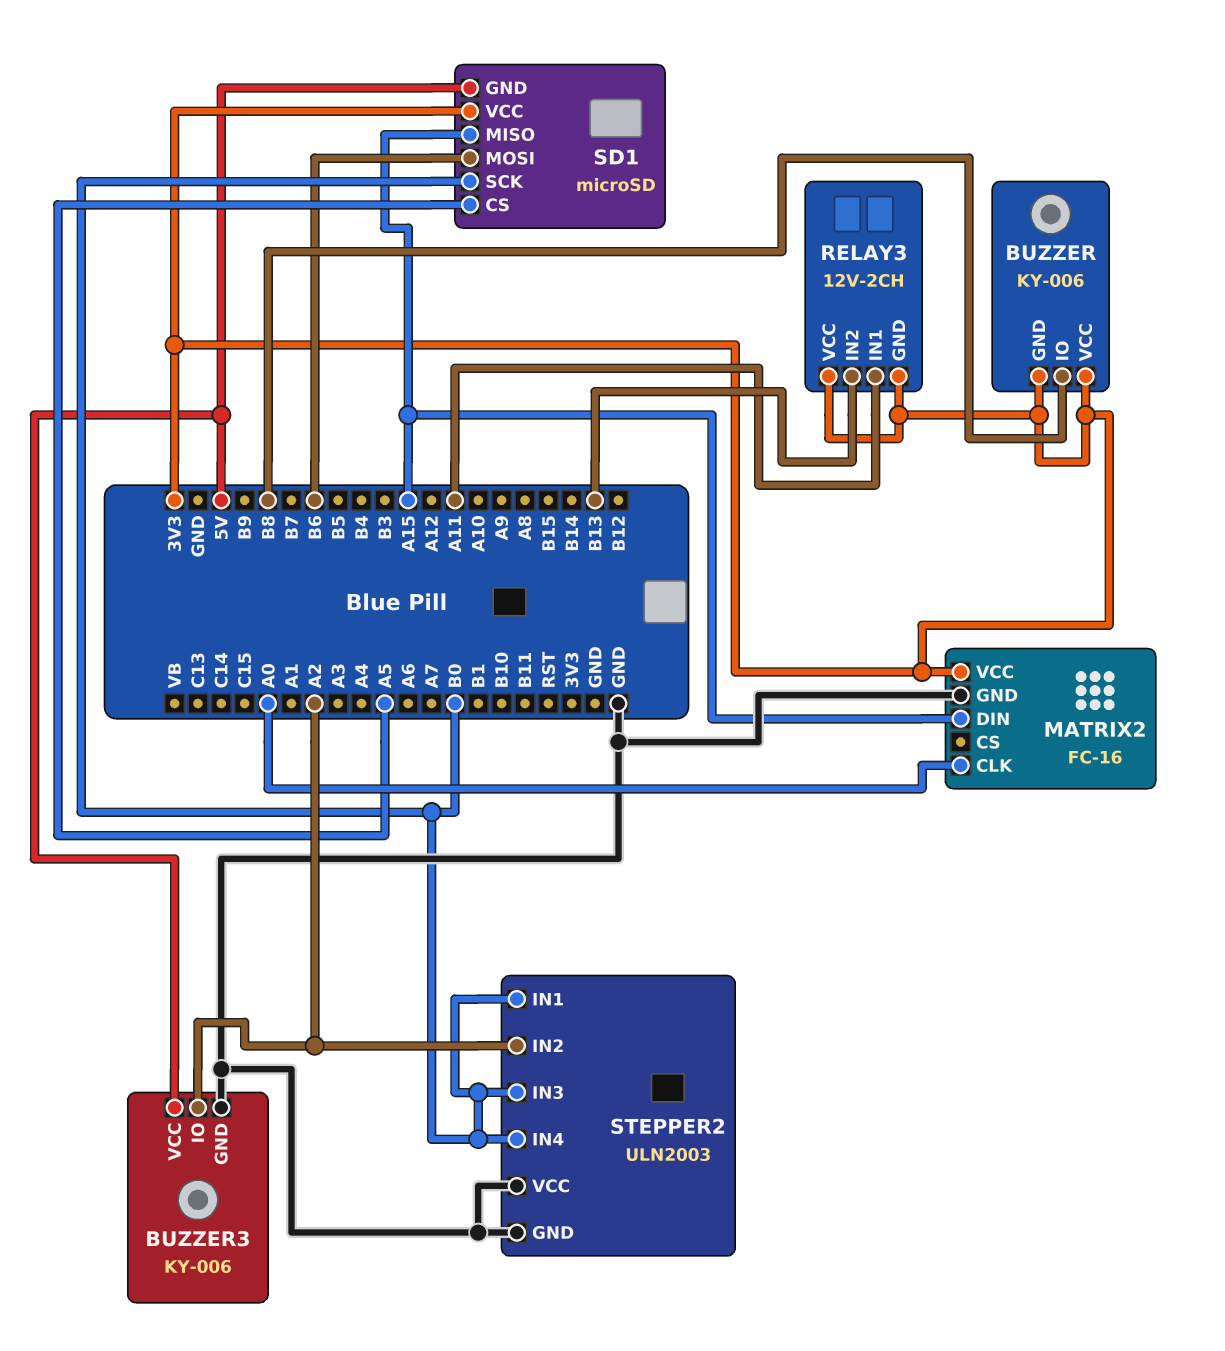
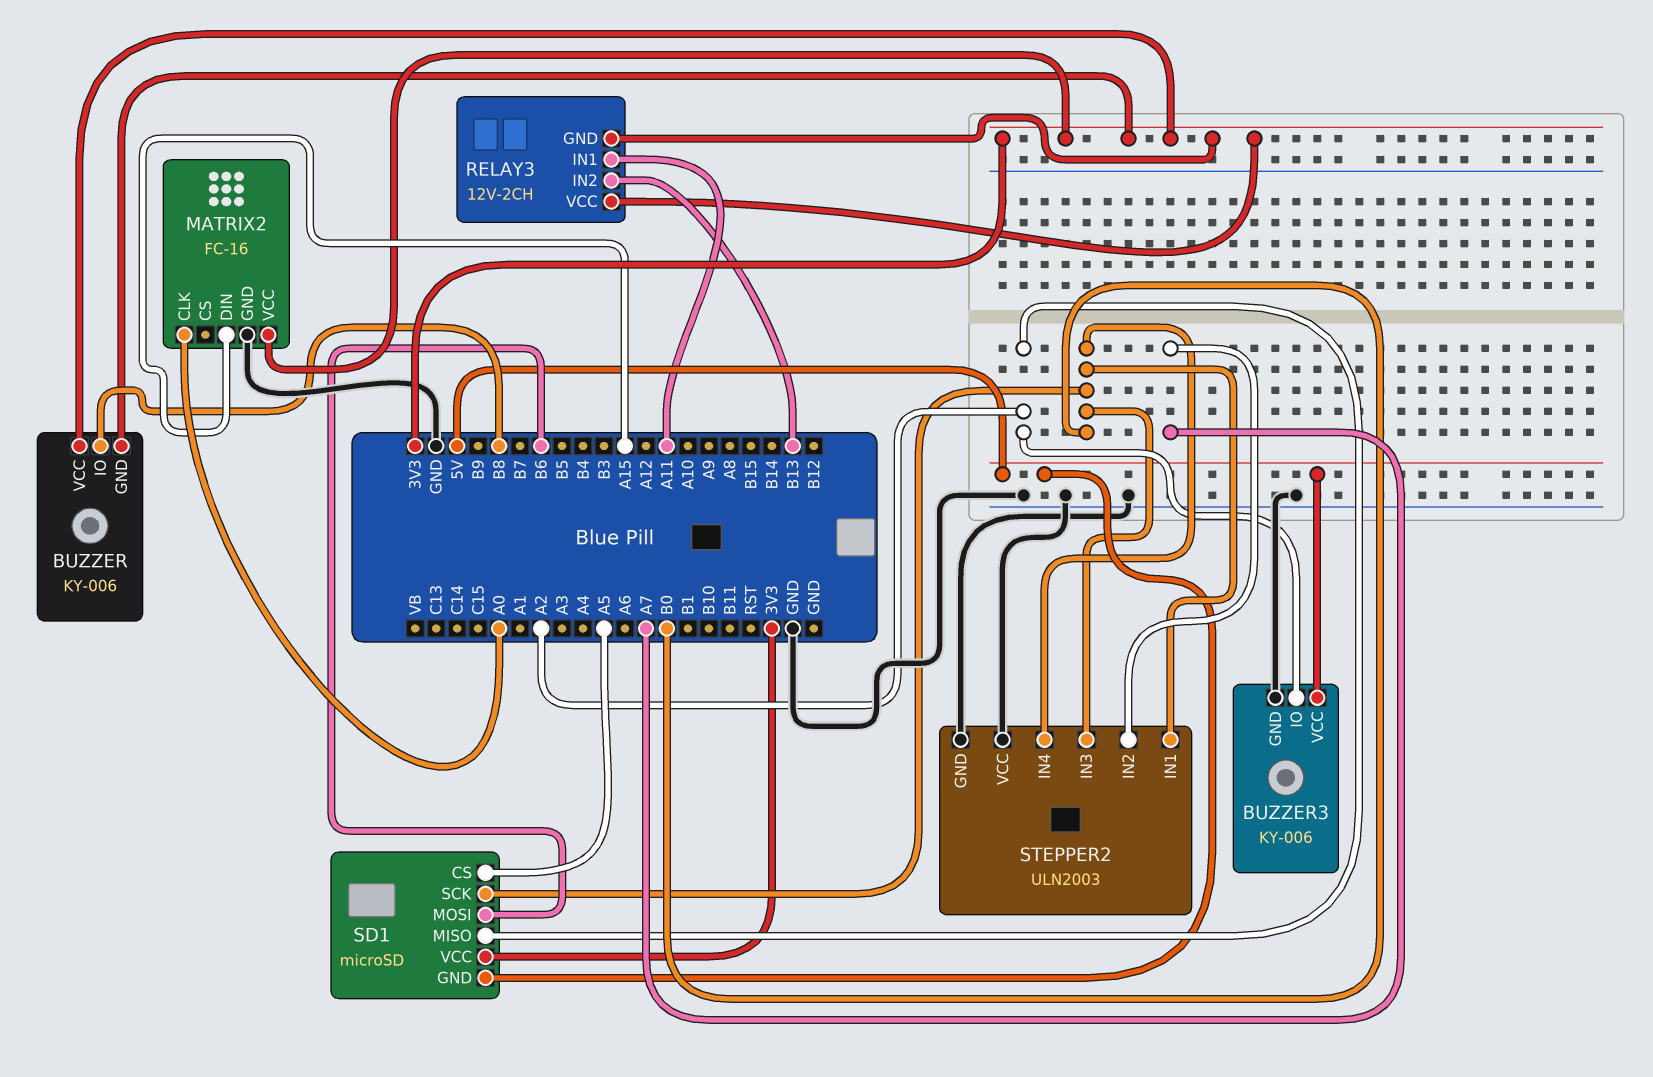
SD1 pin MISO: A15 -> A2
STEPPER2 pin IN2: A2 -> A7

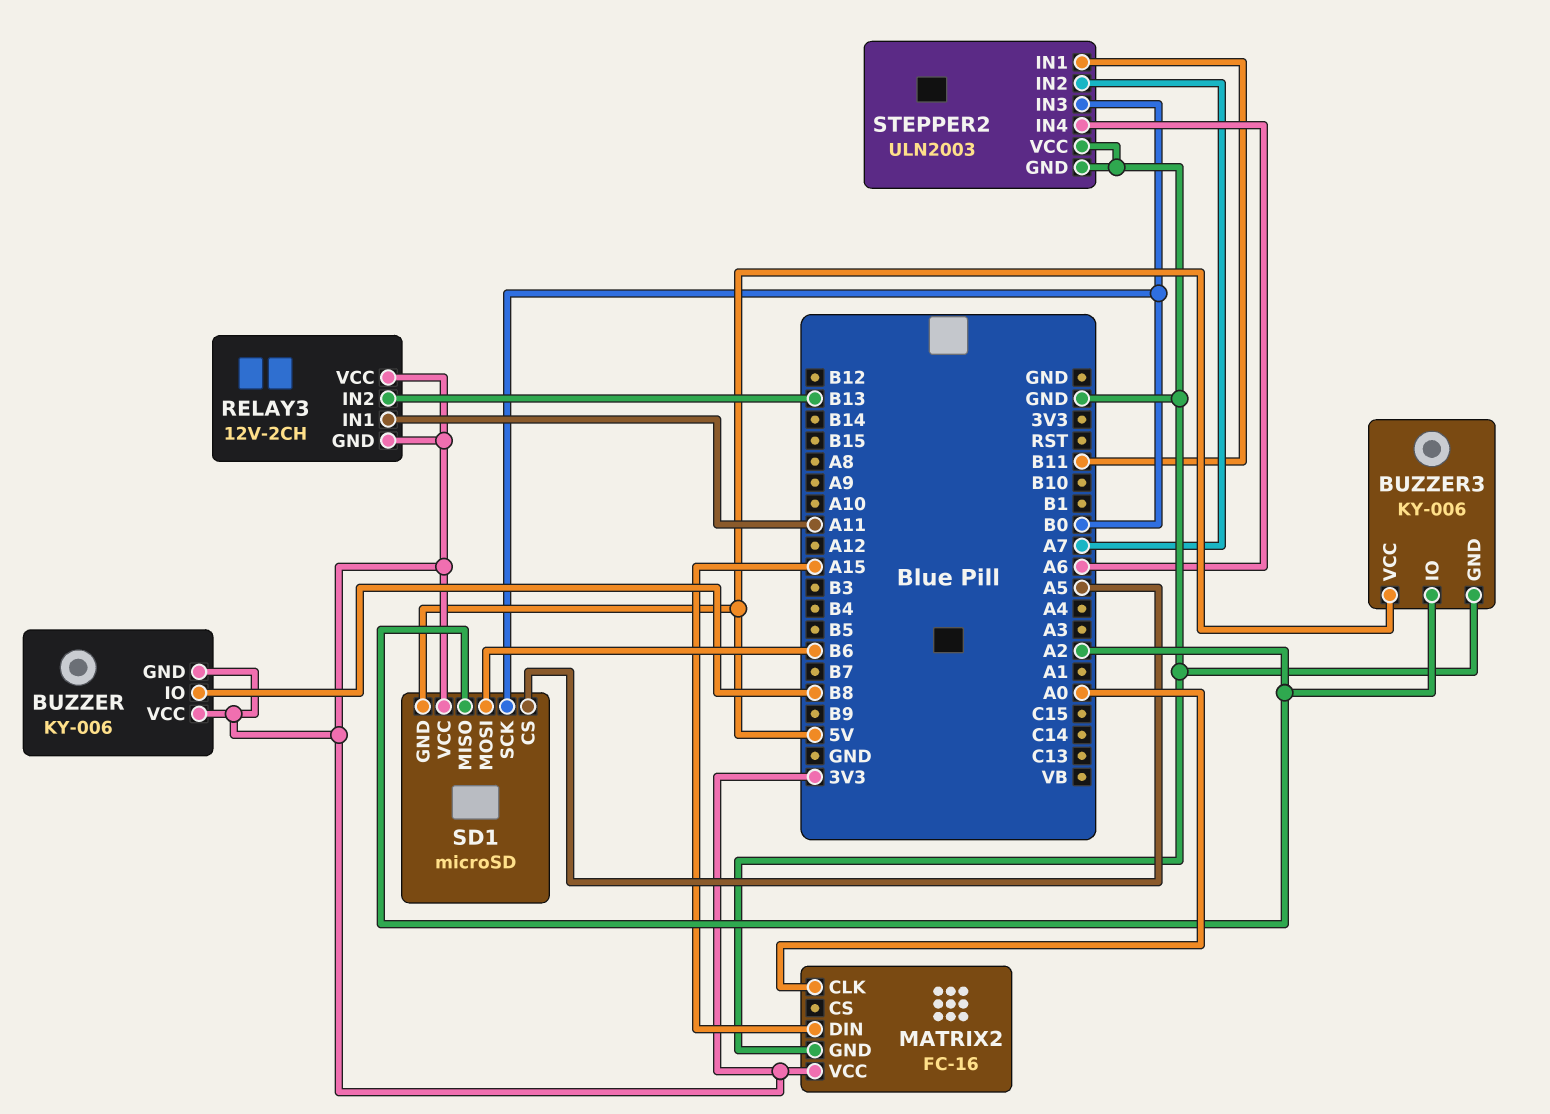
STEPPER2 pin IN1: B0 -> B11
STEPPER2 pin IN4: B0 -> A6

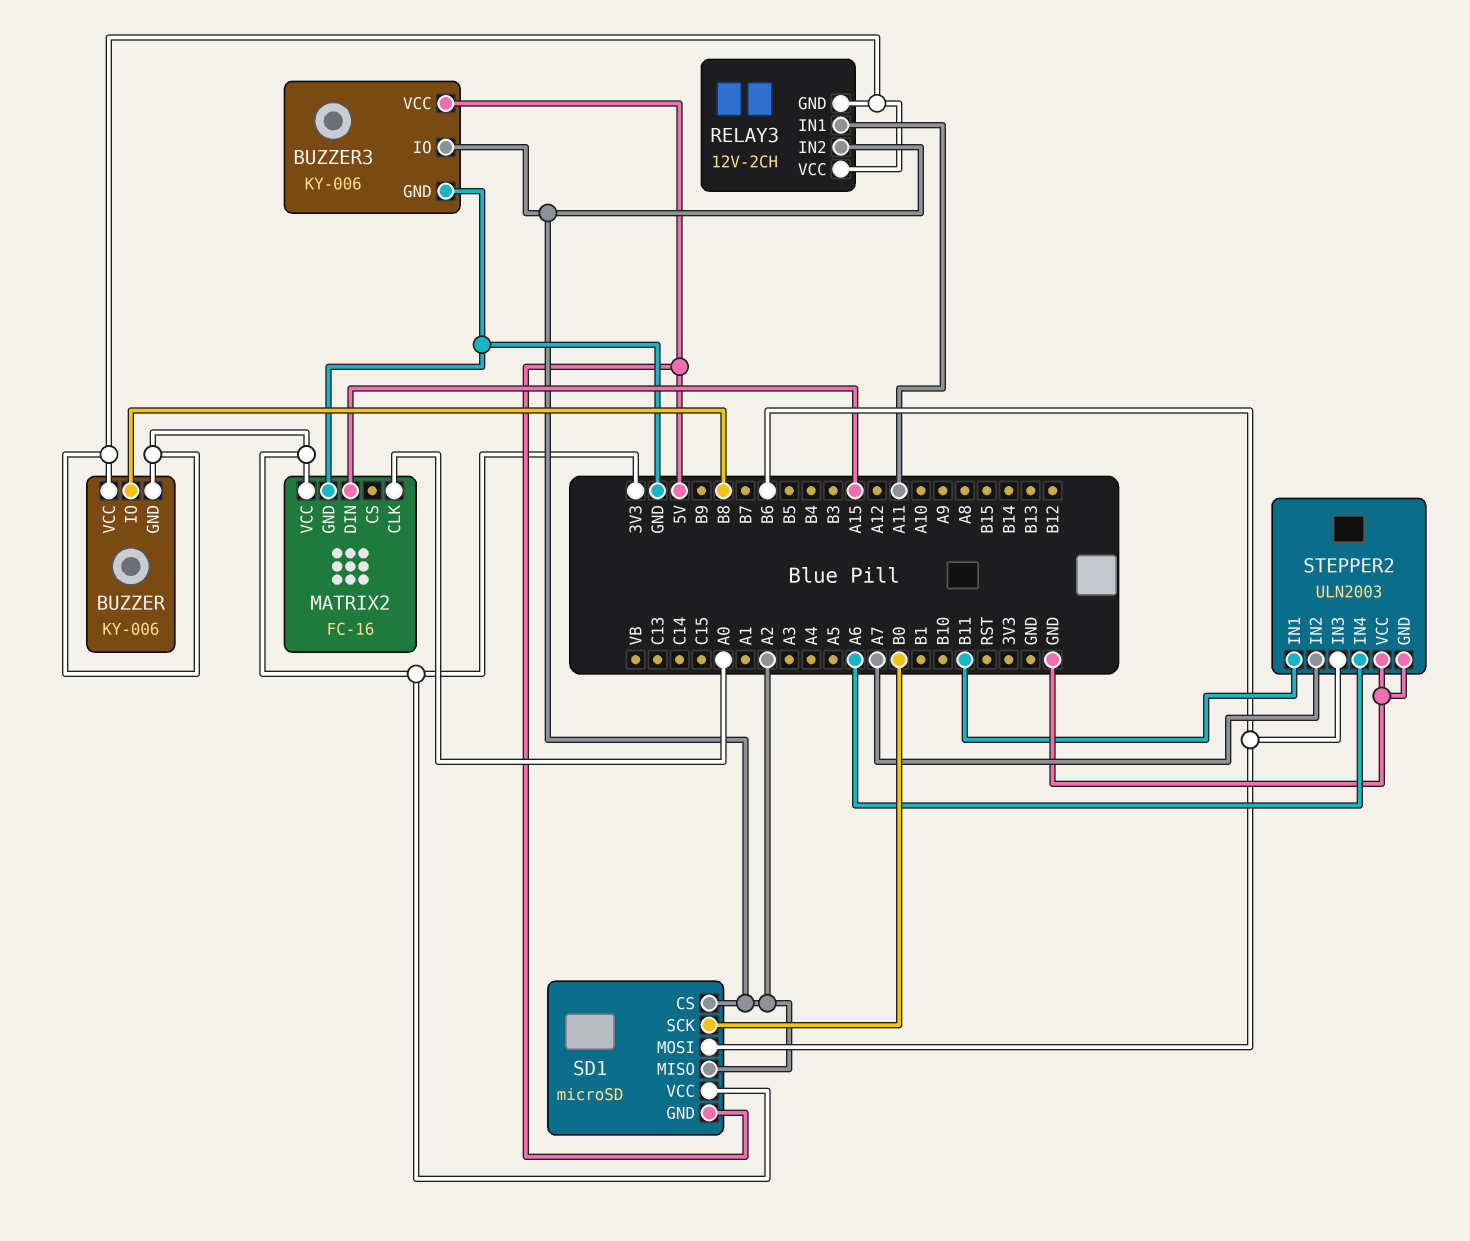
RELAY3 pin IN2: B13 -> A2
SD1 pin CS: A5 -> A2
STEPPER2 pin IN3: B0 -> B6

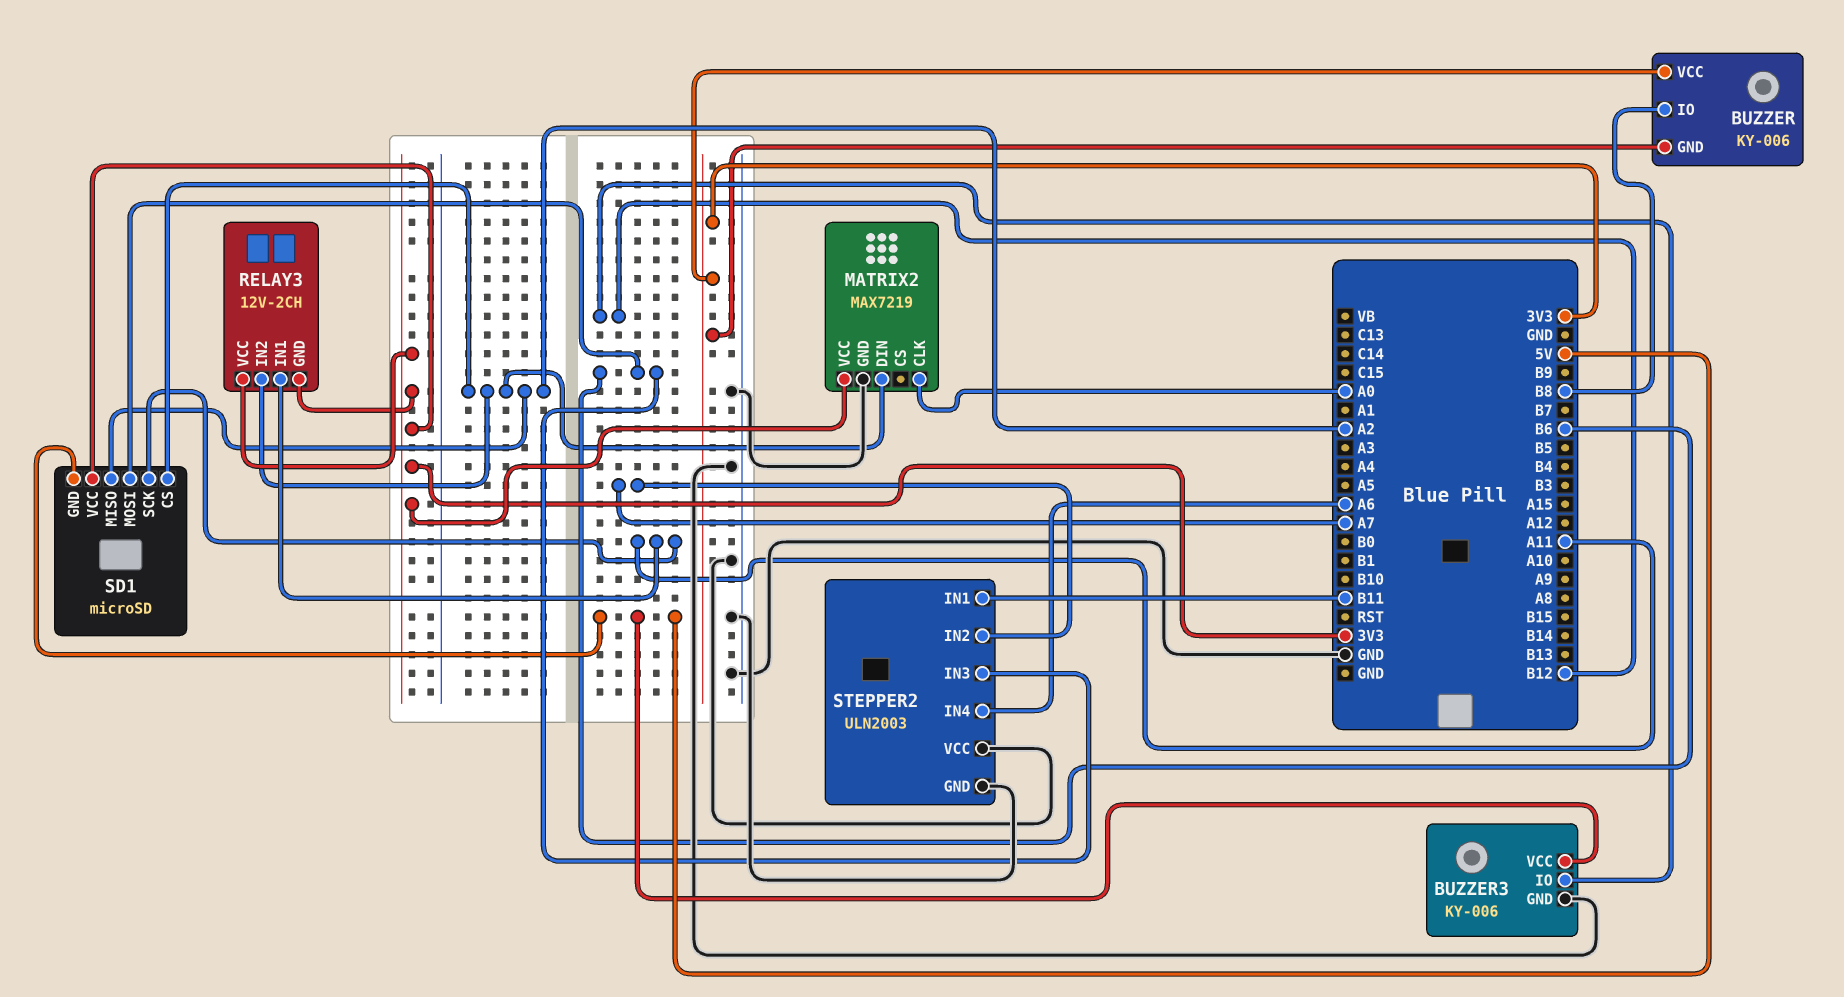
BUZZER3 pin IO: A2 -> B12
MATRIX2: FC-16 -> MAX7219
MATRIX2 pin DIN: A15 -> A2
SD1 pin SCK: B0 -> A11

